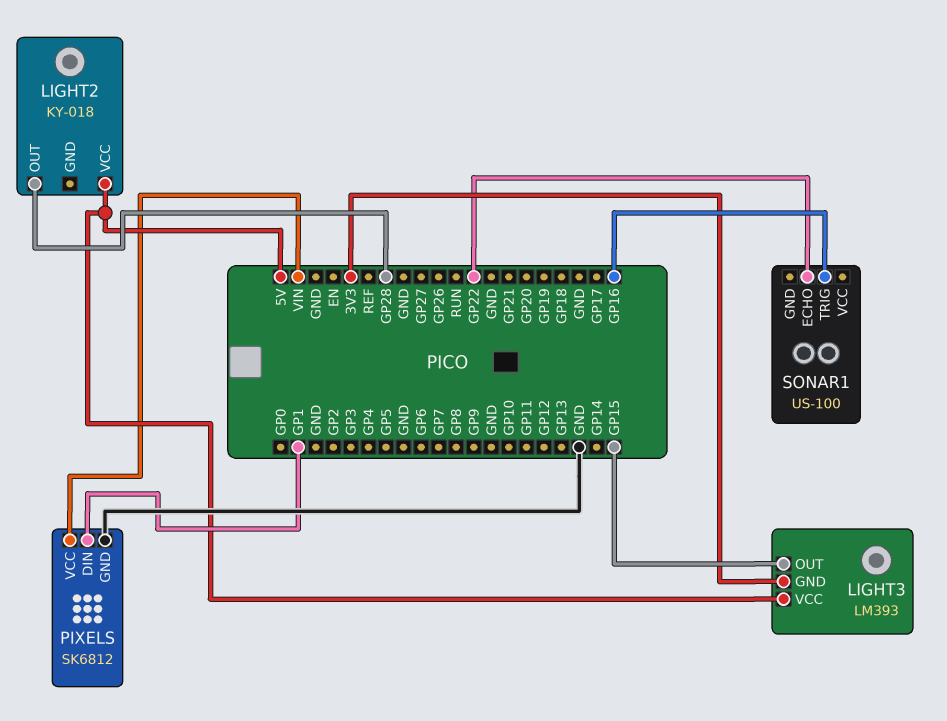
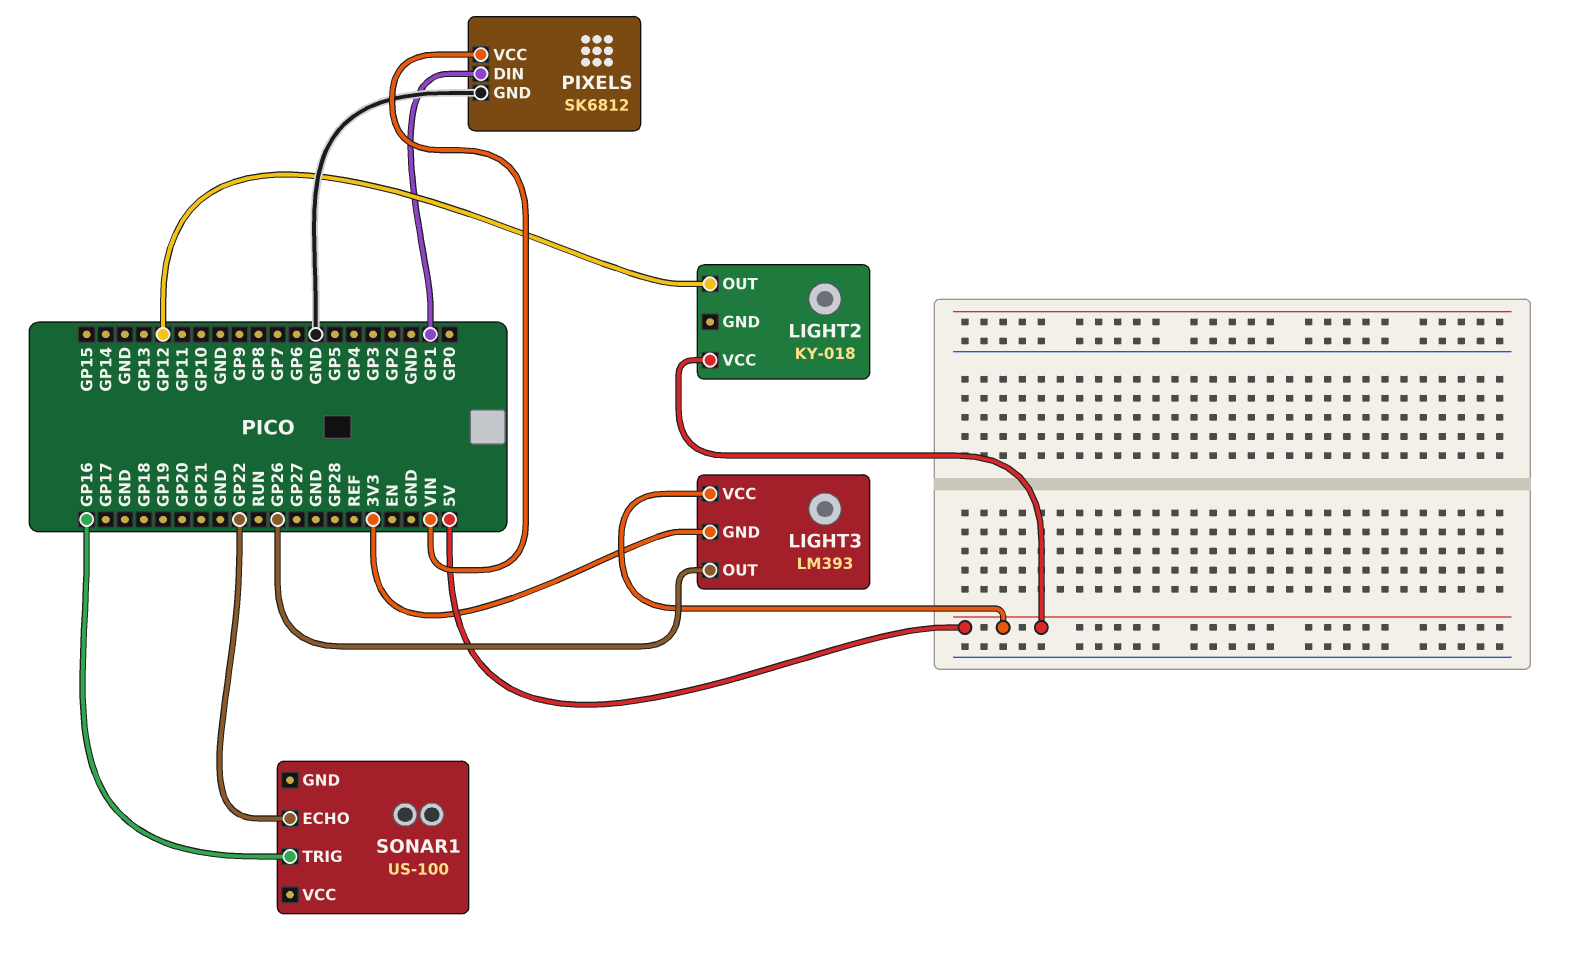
LIGHT2 pin OUT: GP28 -> GP12
LIGHT3 pin OUT: GP15 -> GP26

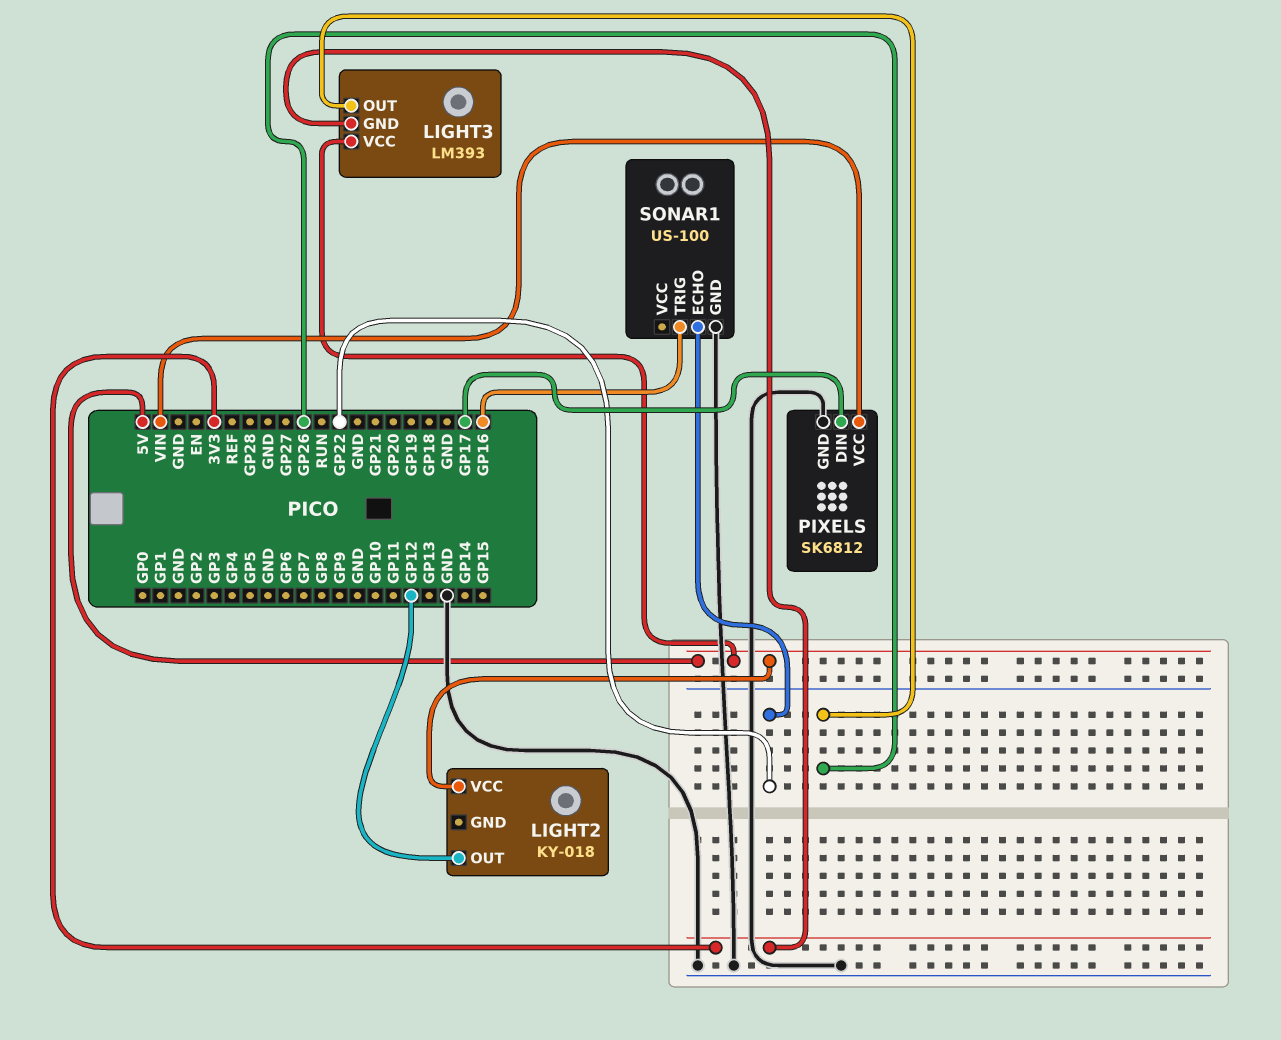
PIXELS pin DIN: GP1 -> GP17
SONAR1 pin GND: none -> GND

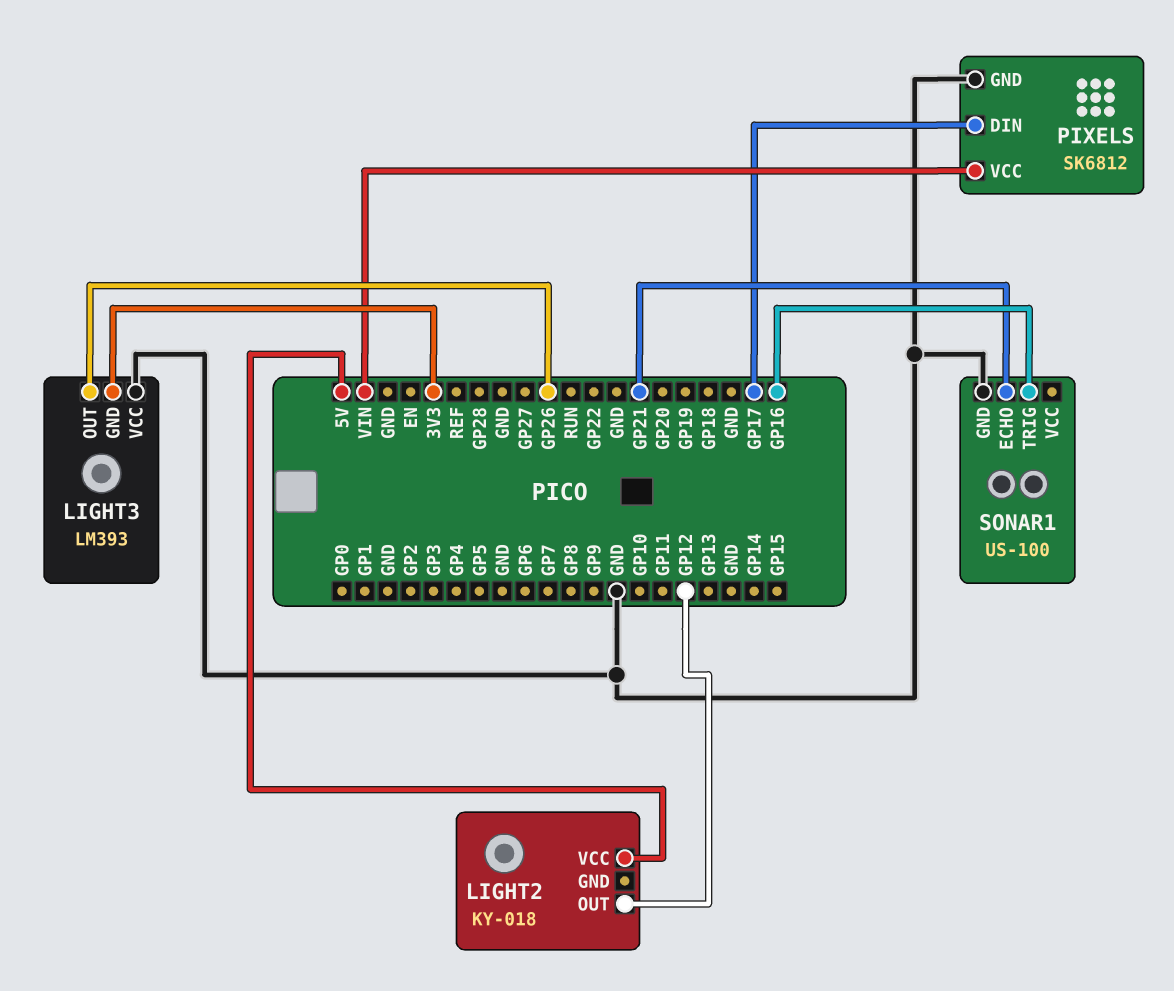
LIGHT3 pin VCC: 5V -> GND
SONAR1 pin ECHO: GP22 -> GP21

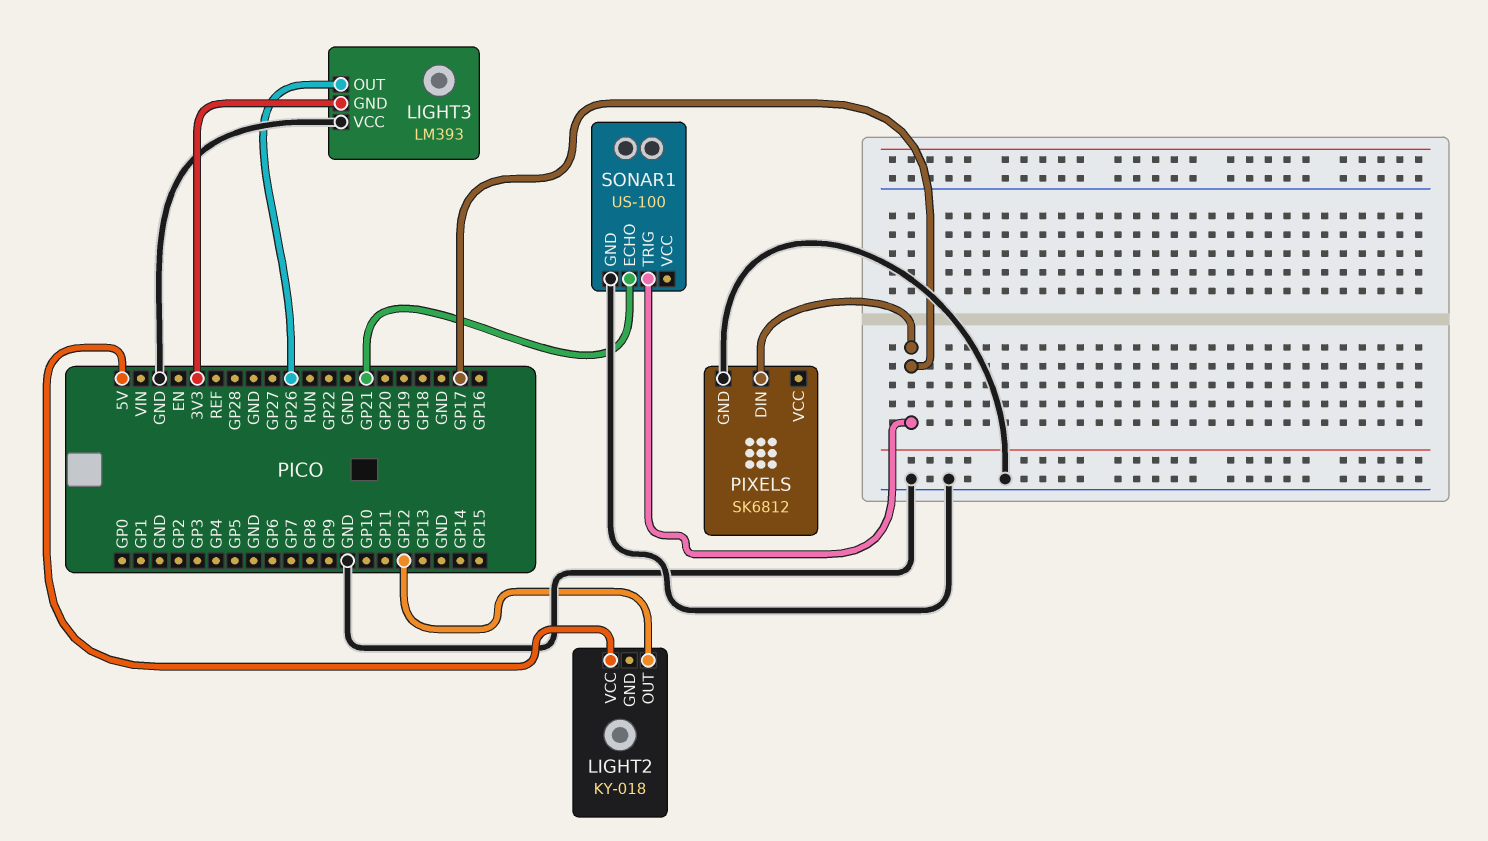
PIXELS pin VCC: VIN -> none
SONAR1 pin TRIG: GP16 -> GP17

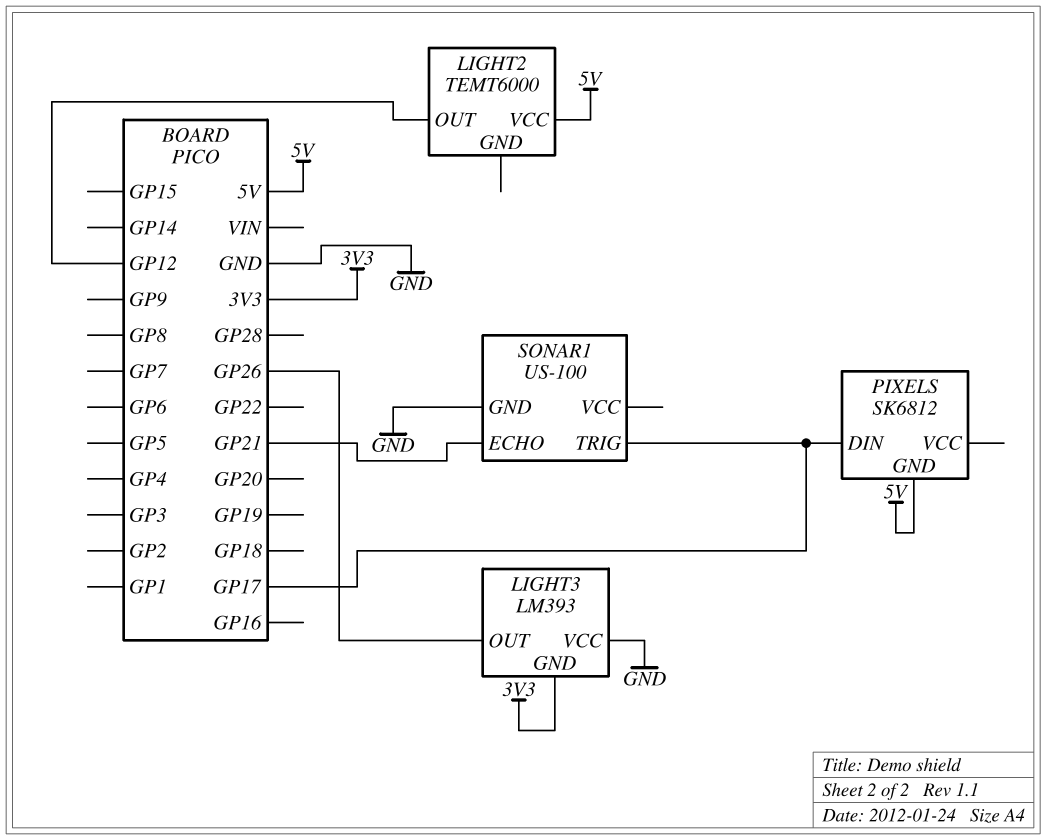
LIGHT2: KY-018 -> TEMT6000
PIXELS pin GND: GND -> 5V

